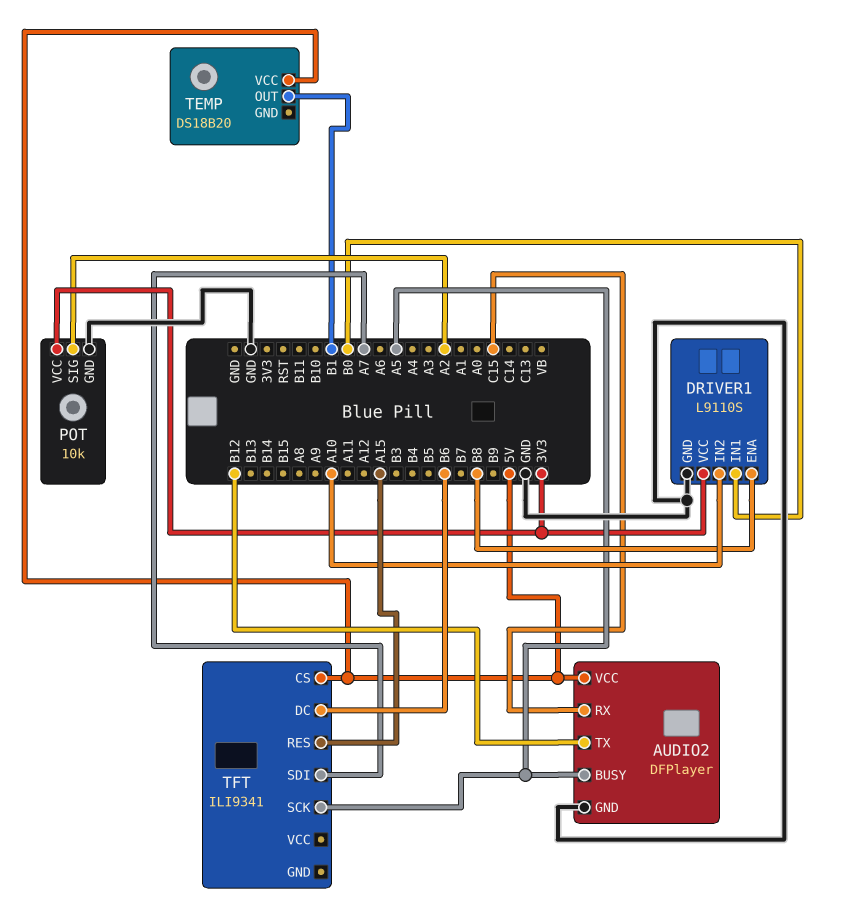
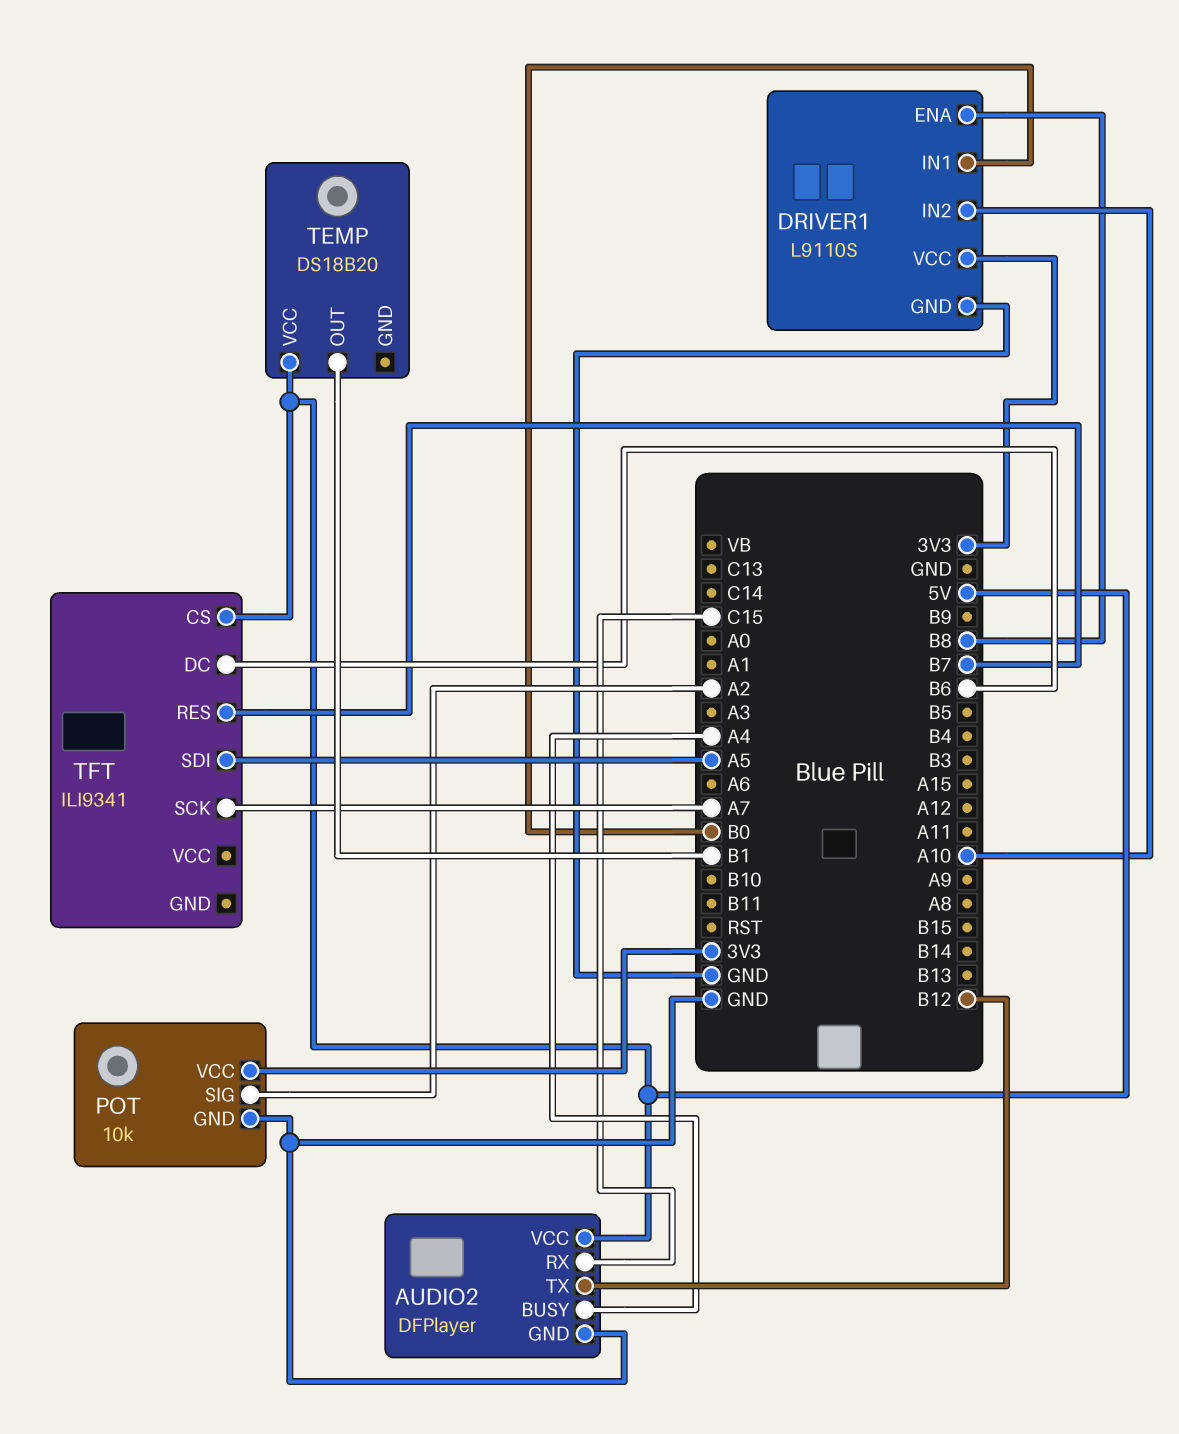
AUDIO2 pin BUSY: A5 -> A4
TFT pin RES: A15 -> B7
TFT pin SCK: A5 -> A7
TFT pin SDI: A7 -> A5

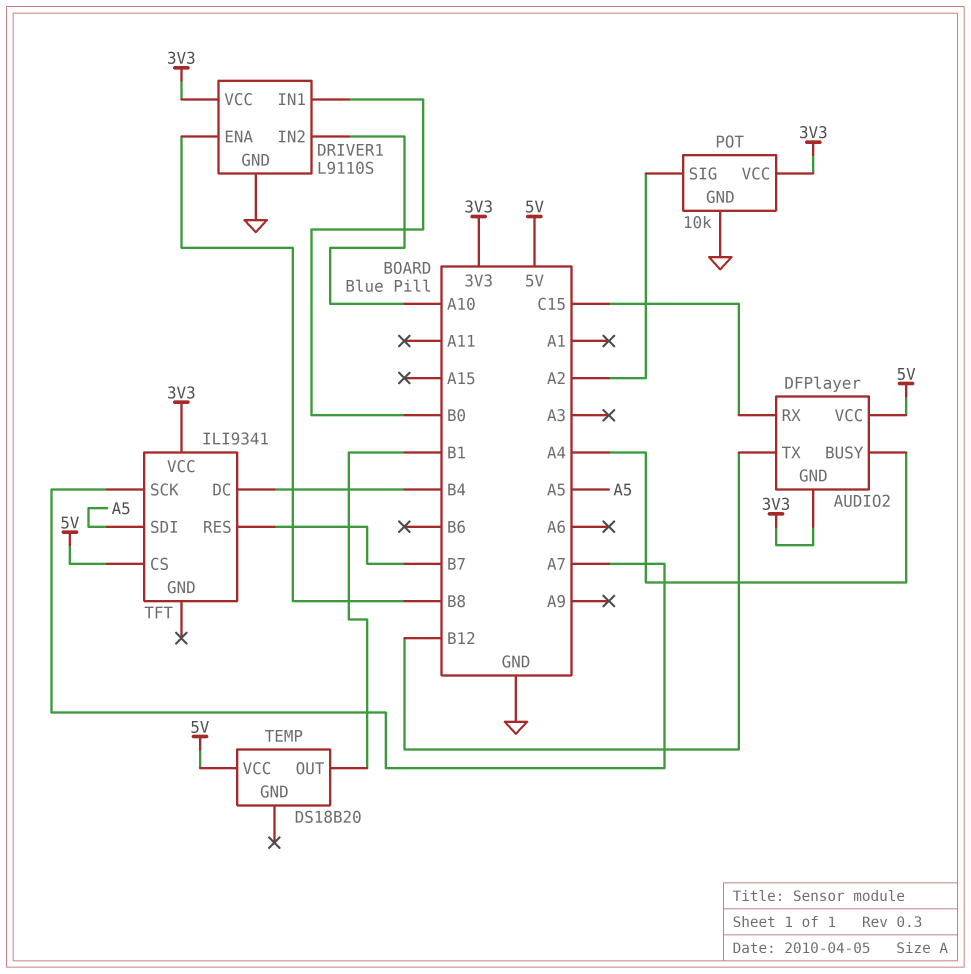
AUDIO2 pin GND: GND -> 3V3
TFT pin DC: B6 -> B4
TFT pin VCC: none -> 3V3

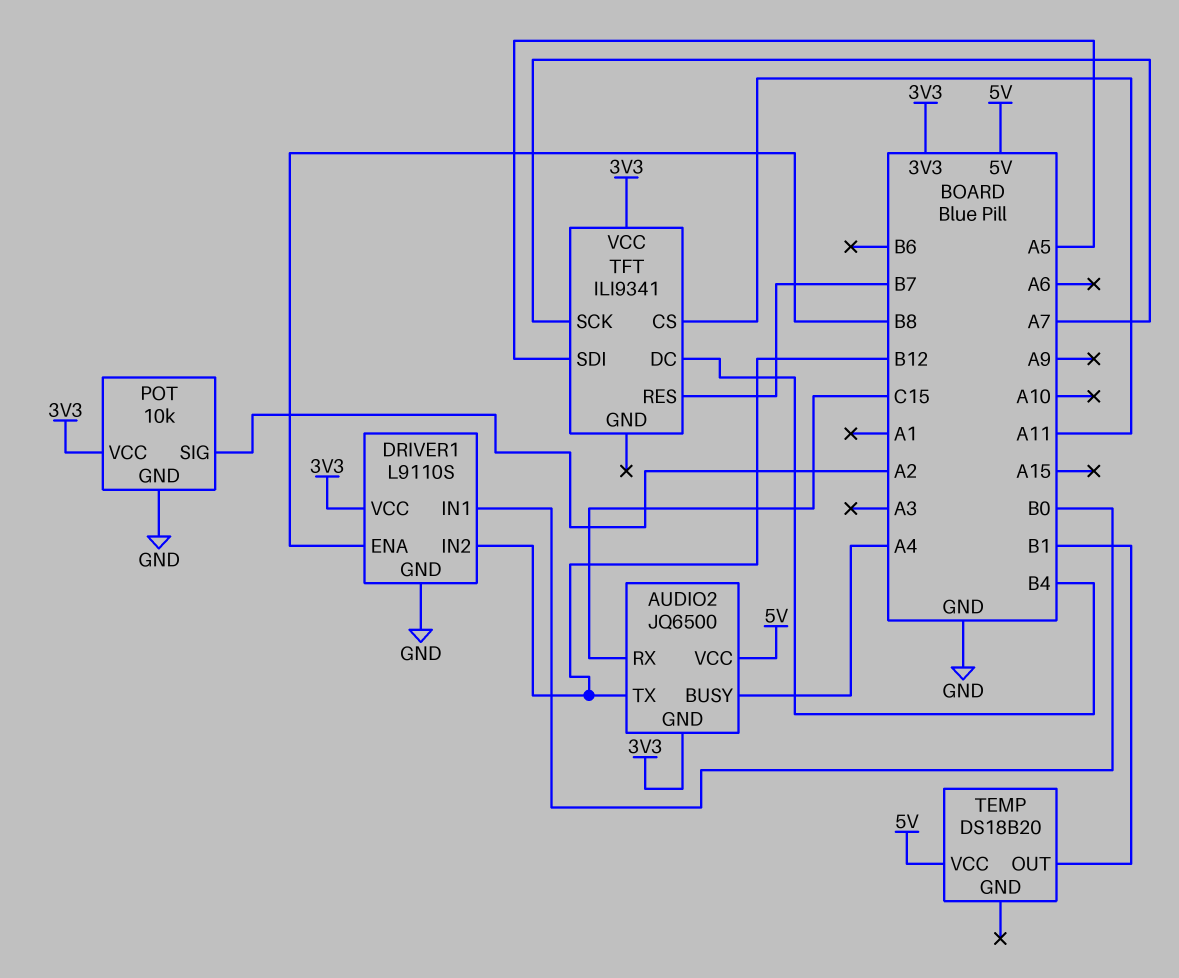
AUDIO2: DFPlayer -> JQ6500
DRIVER1 pin IN2: A10 -> B12
TFT pin CS: 5V -> A11

